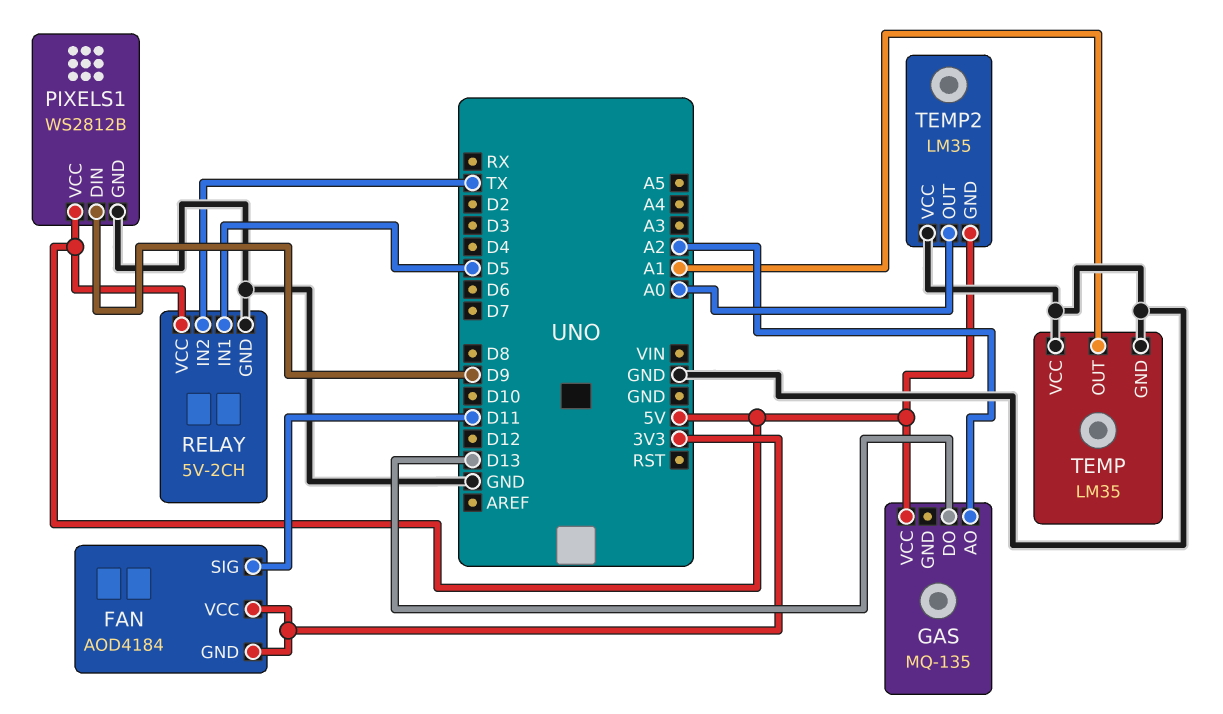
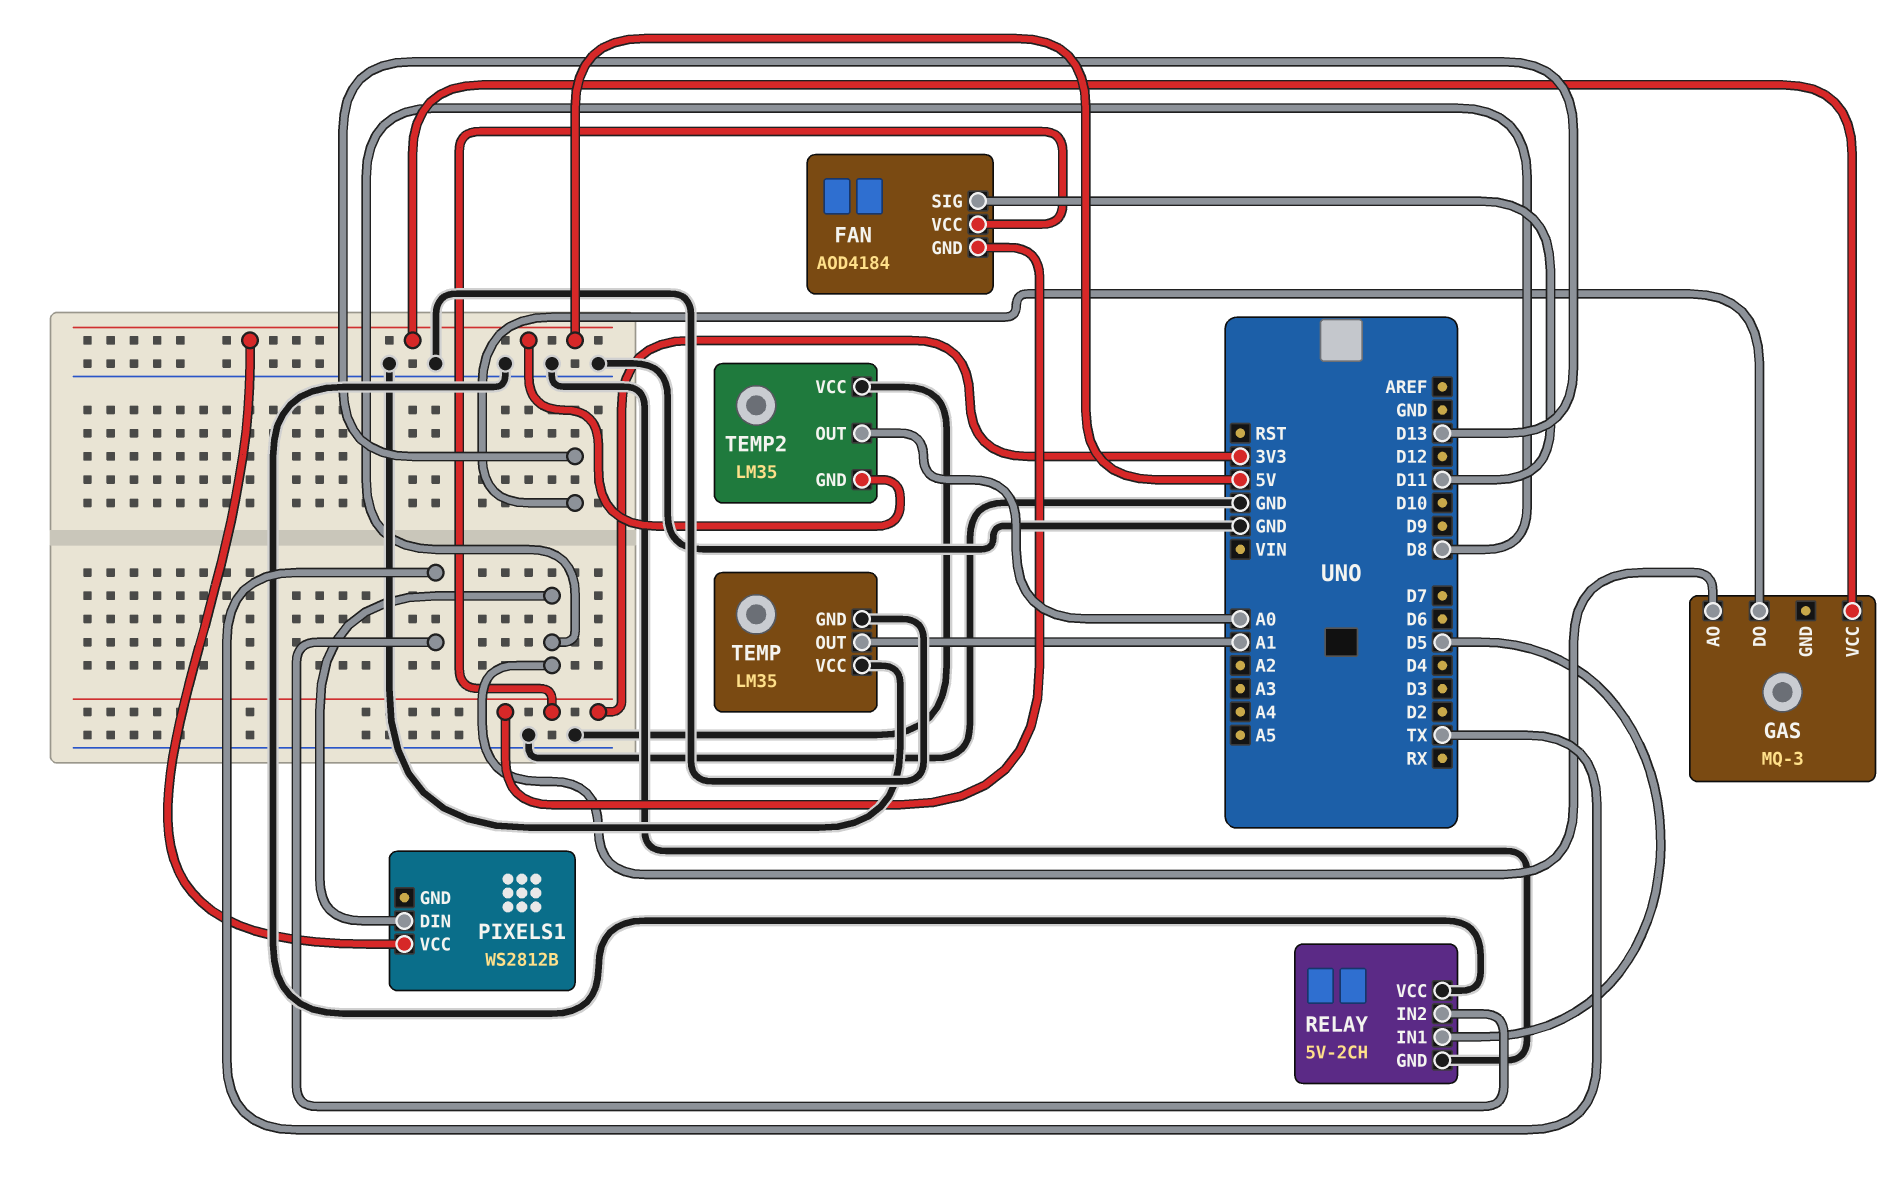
GAS: MQ-135 -> MQ-3
GAS pin AO: A2 -> D8
PIXELS1 pin DIN: D9 -> D8
PIXELS1 pin GND: GND -> none
RELAY pin VCC: 5V -> GND

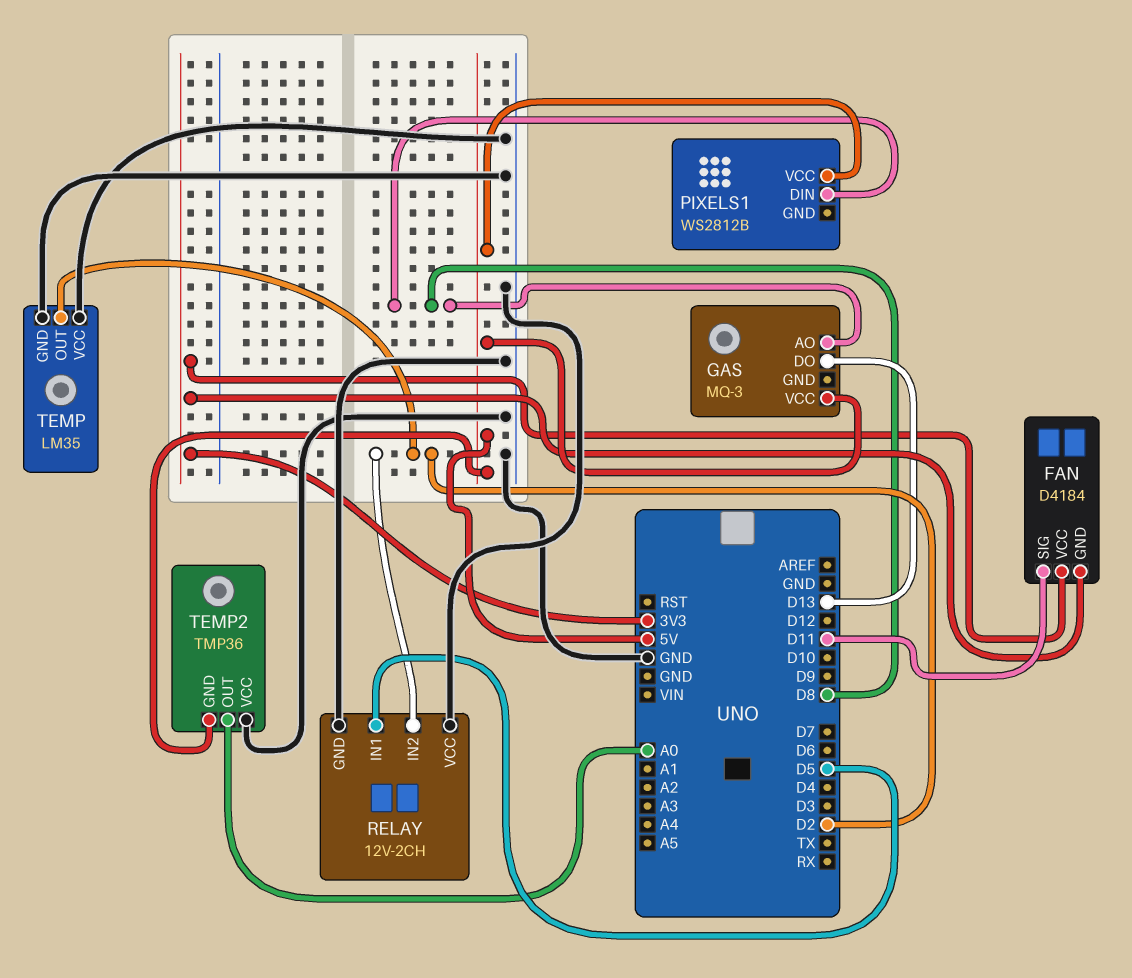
FAN: AOD4184 -> D4184
RELAY: 5V-2CH -> 12V-2CH
RELAY pin IN2: TX -> D2
TEMP pin OUT: A1 -> D2
TEMP2: LM35 -> TMP36

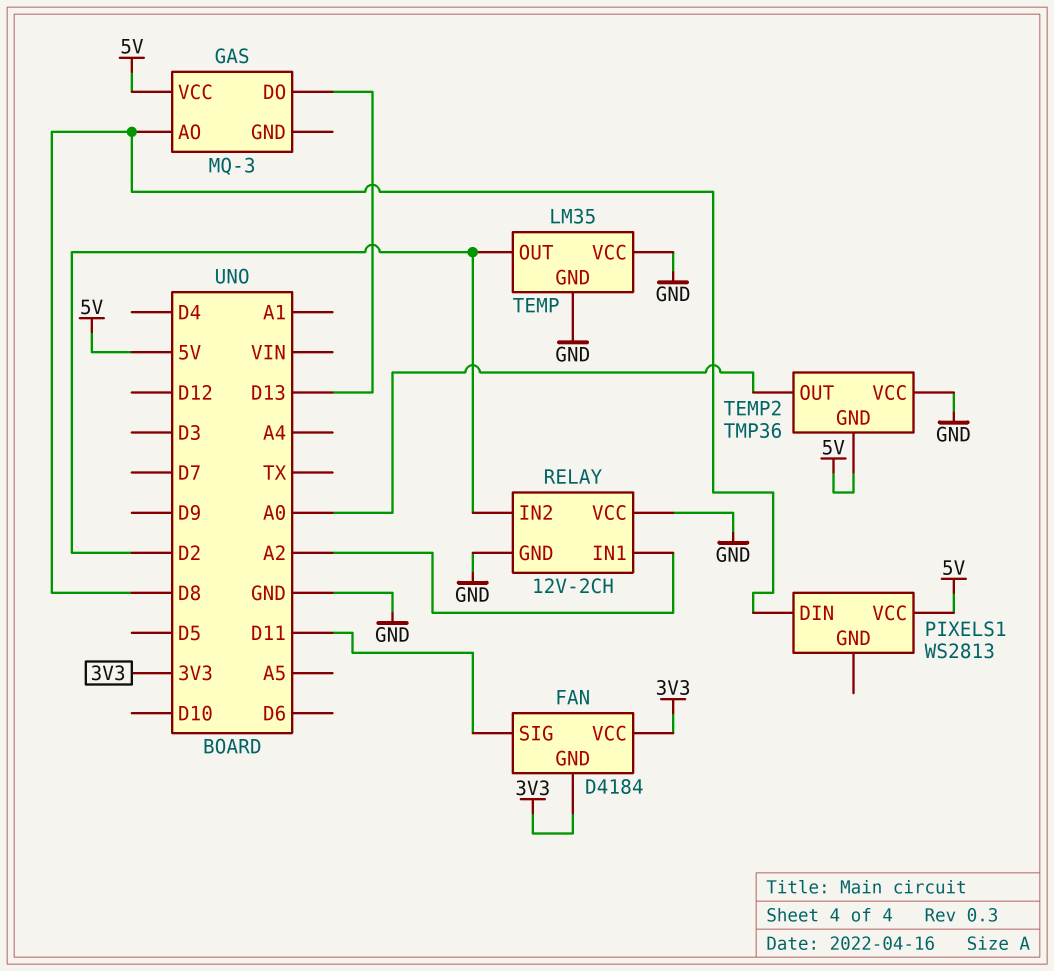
PIXELS1: WS2812B -> WS2813
RELAY pin IN1: D5 -> A2

